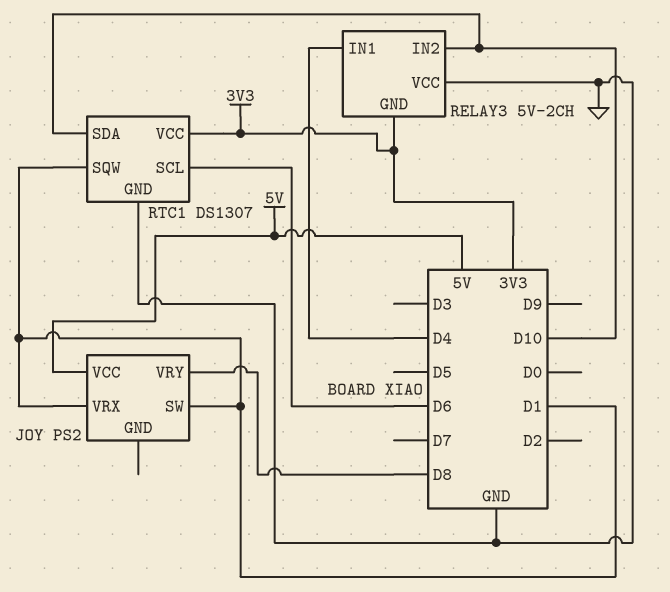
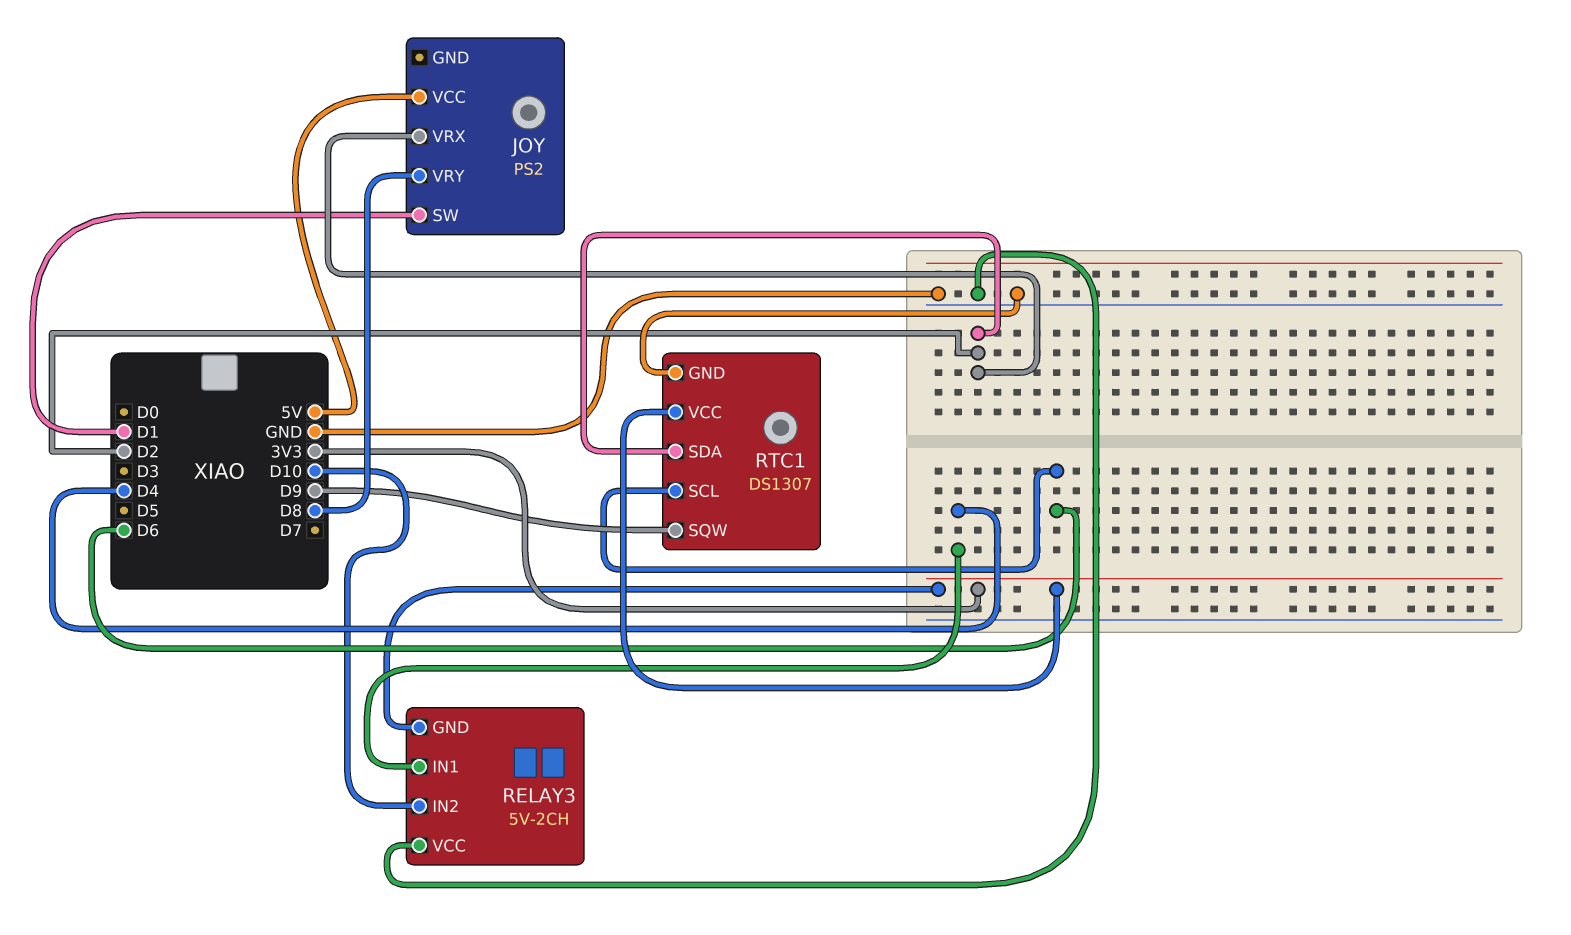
JOY pin VRX: D1 -> D2
RTC1 pin SDA: D10 -> D2
RTC1 pin SQW: D1 -> D9

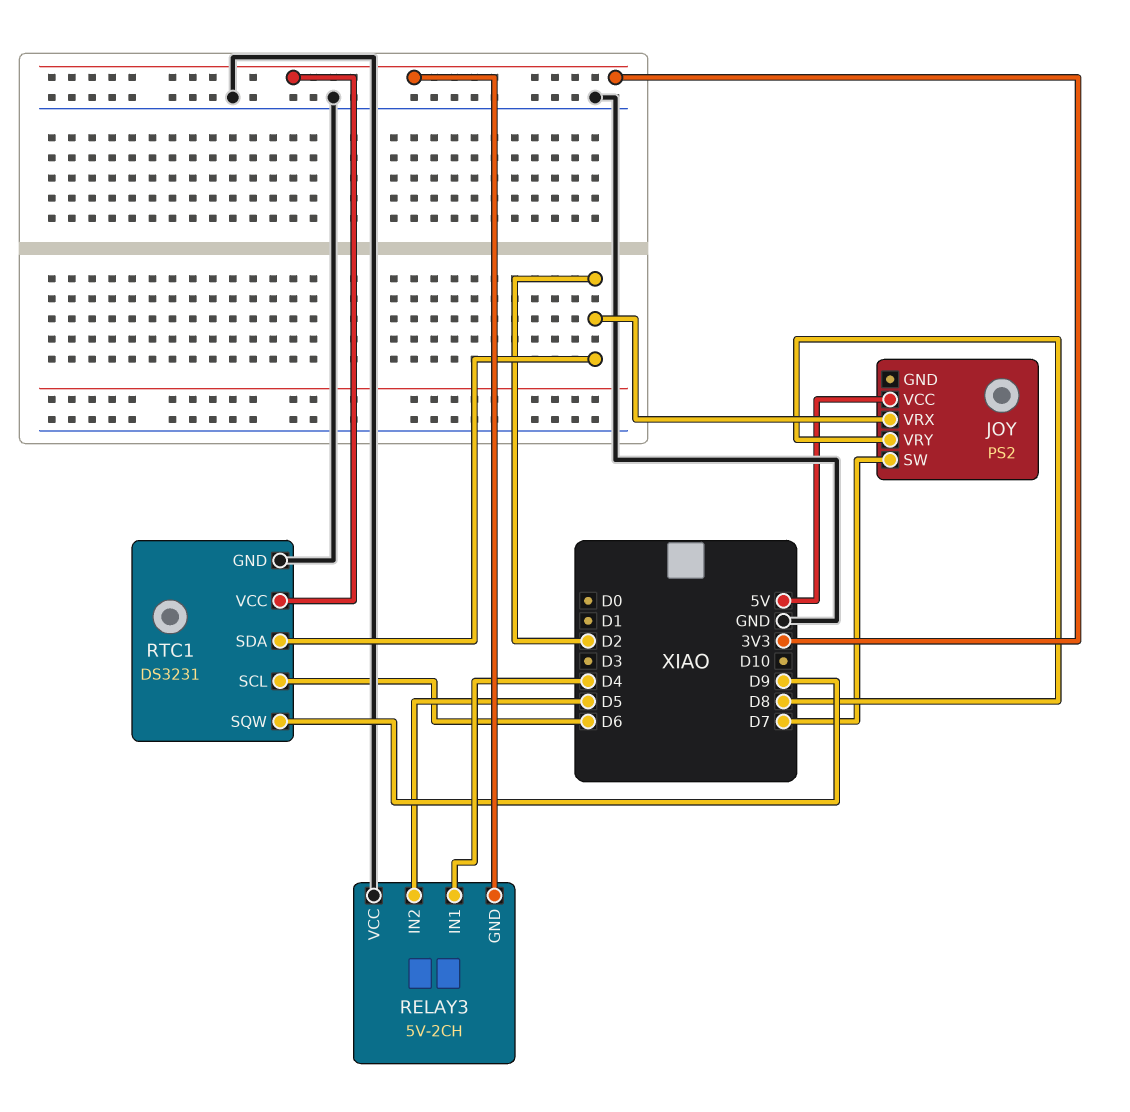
JOY pin SW: D1 -> D7
RELAY3 pin IN2: D10 -> D5
RTC1: DS1307 -> DS3231

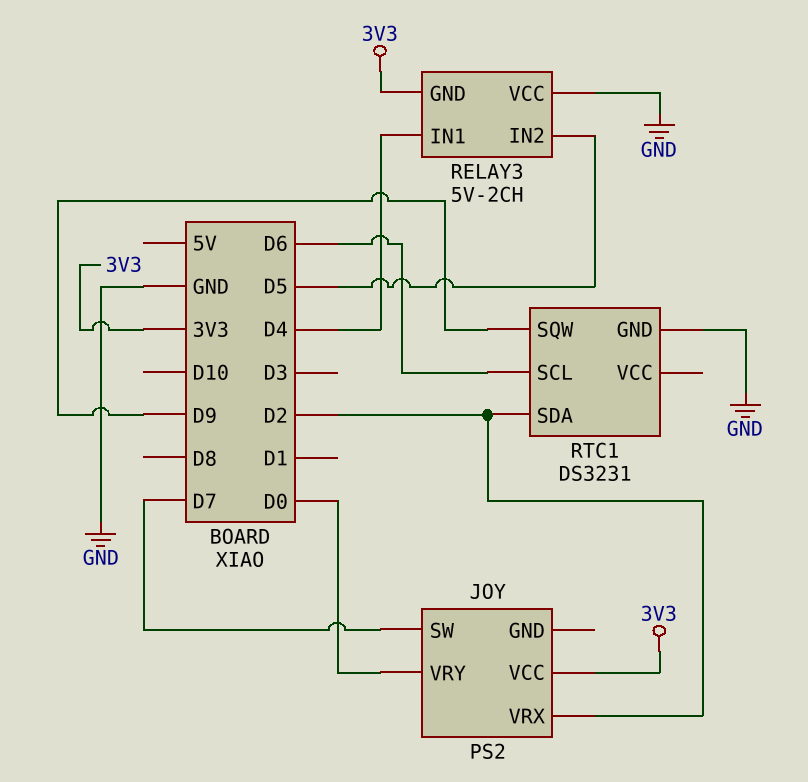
JOY pin VCC: 5V -> 3V3
JOY pin VRY: D8 -> D0
RTC1 pin VCC: 3V3 -> none

